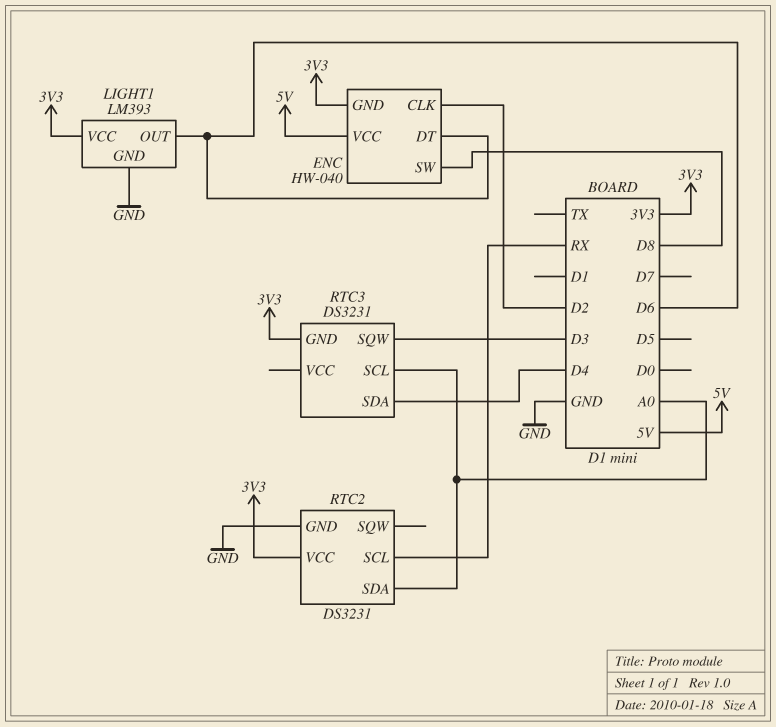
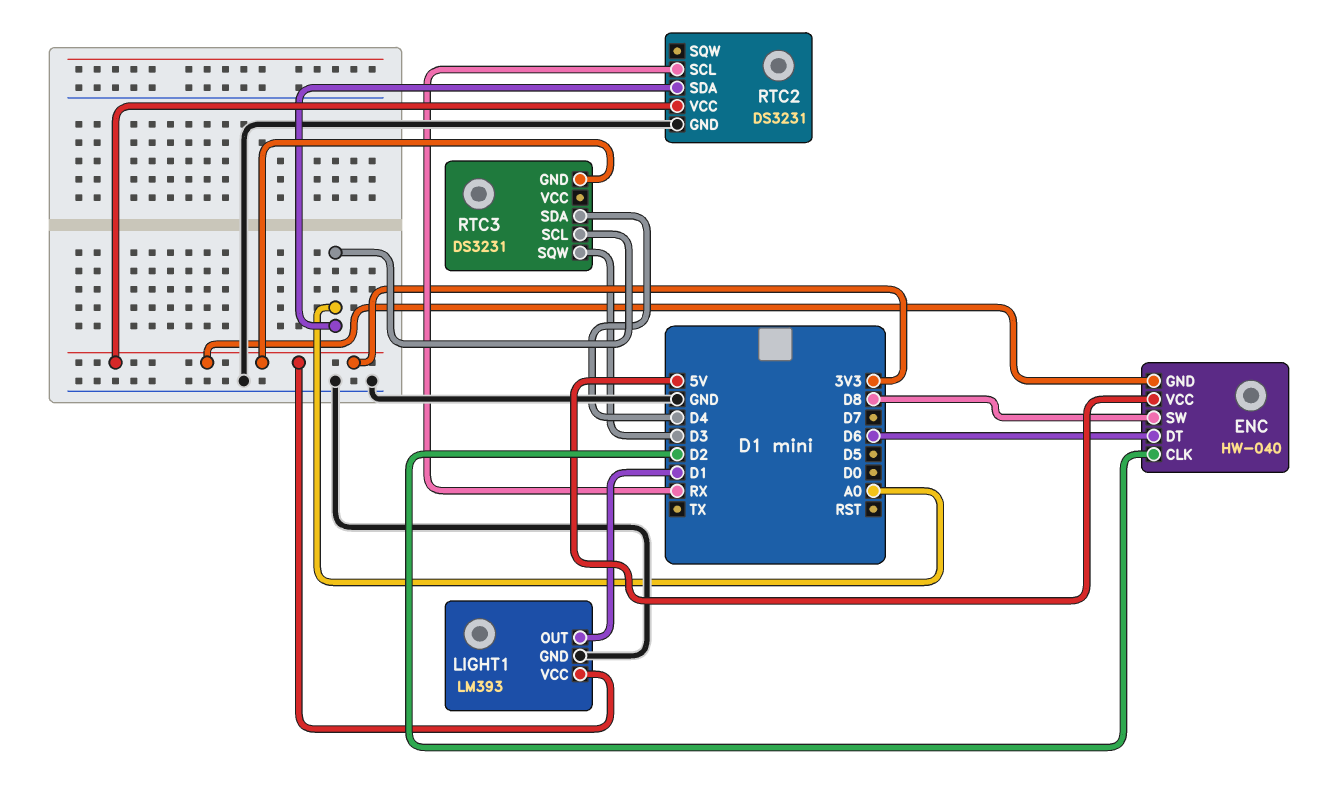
LIGHT1 pin OUT: D6 -> D1

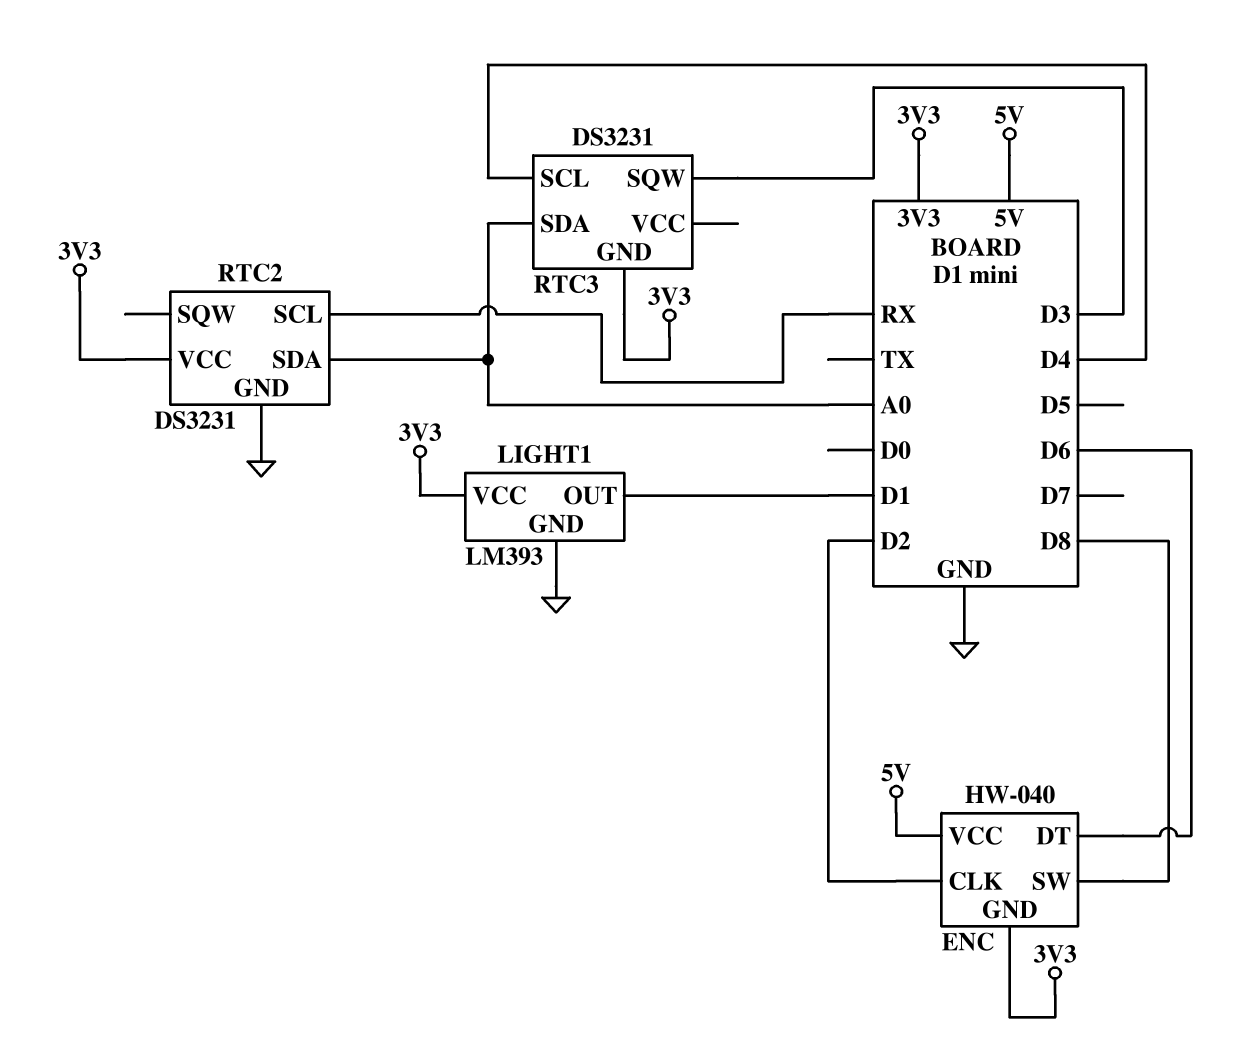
RTC3 pin SCL: A0 -> D4
RTC3 pin SDA: D4 -> A0

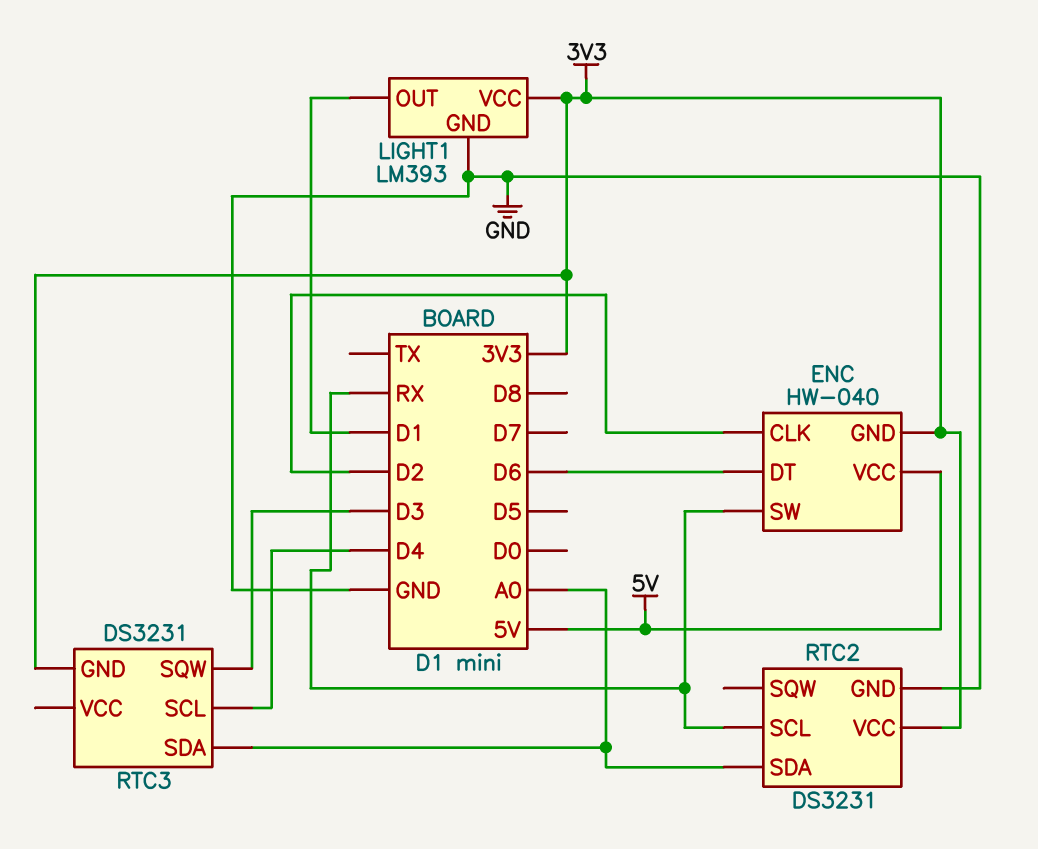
ENC pin SW: D8 -> RX

